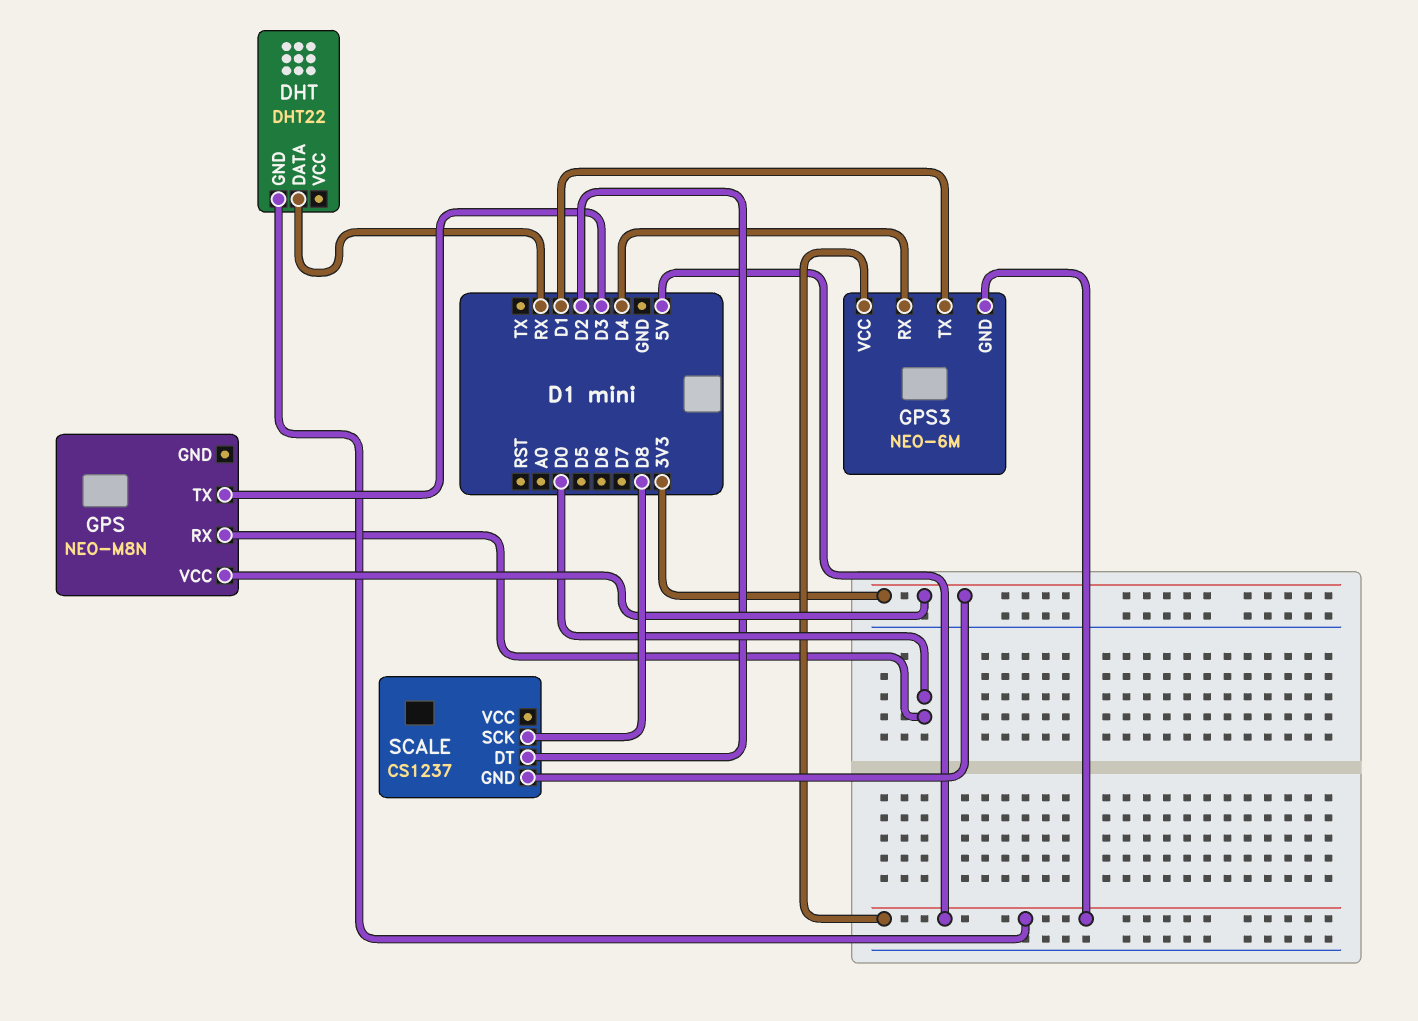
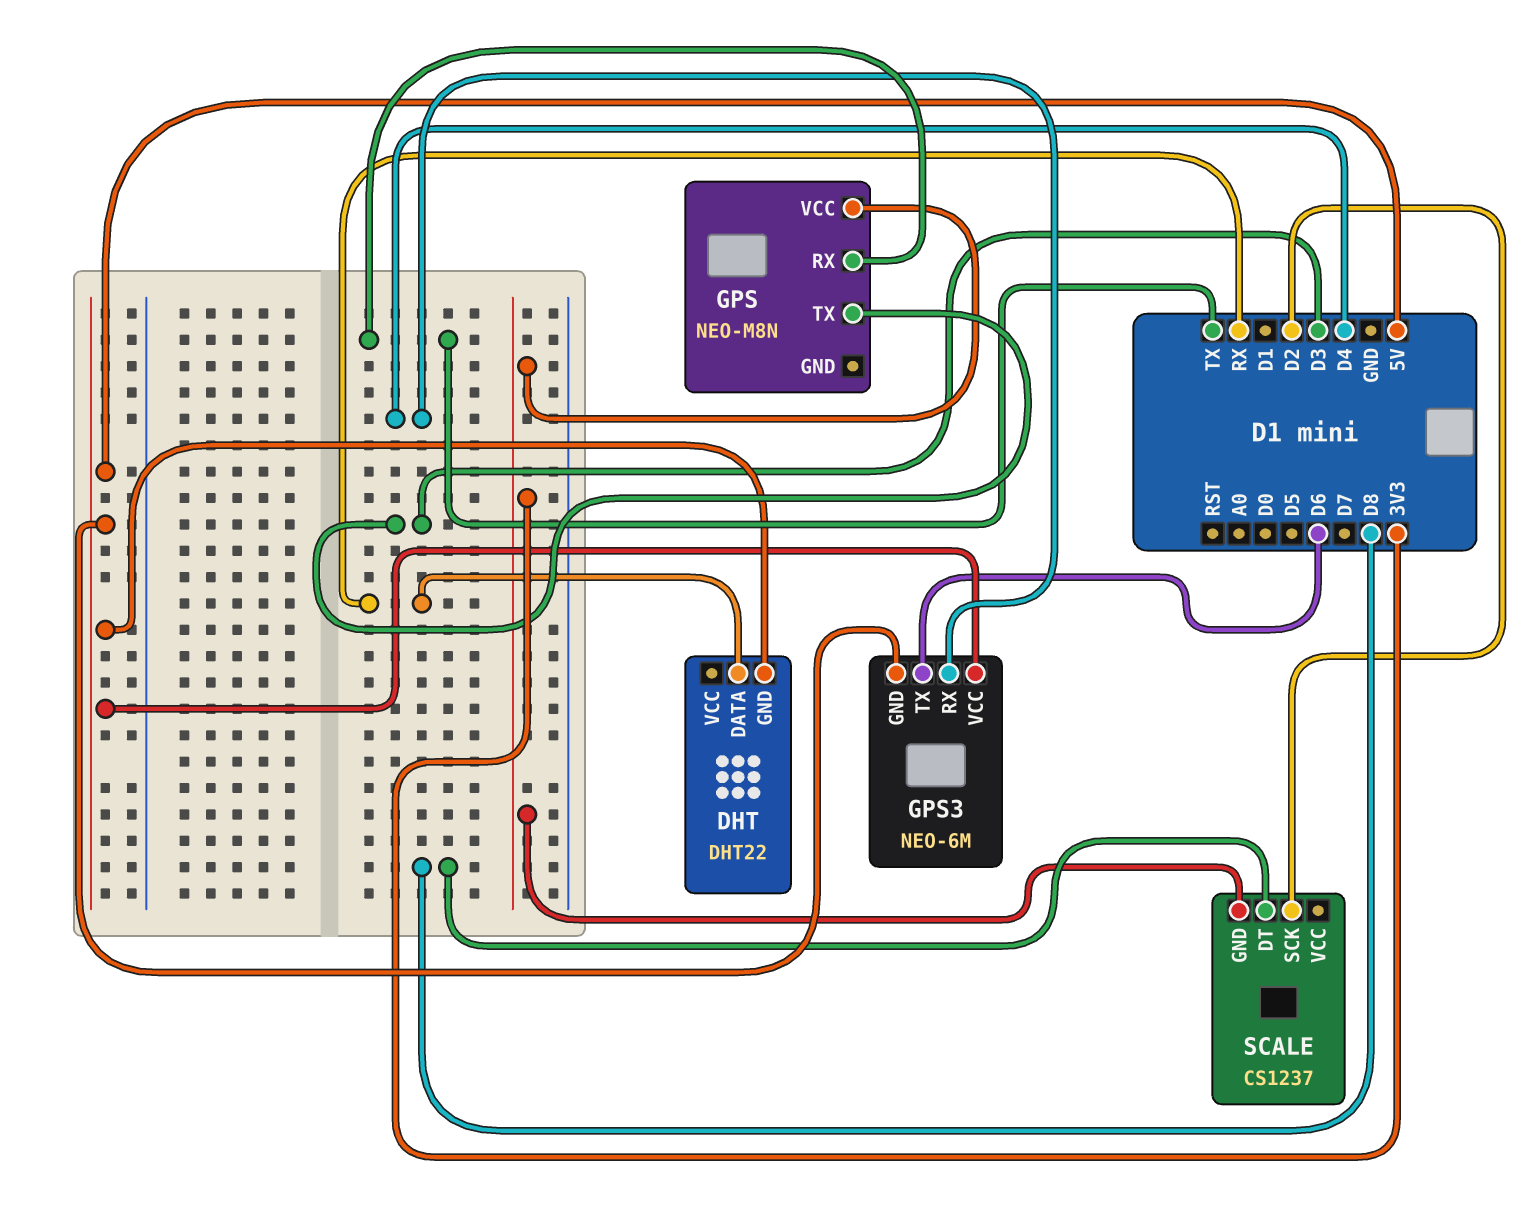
GPS pin RX: D0 -> TX
GPS3 pin TX: D1 -> D6
SCALE pin DT: D2 -> D8
SCALE pin SCK: D8 -> D2

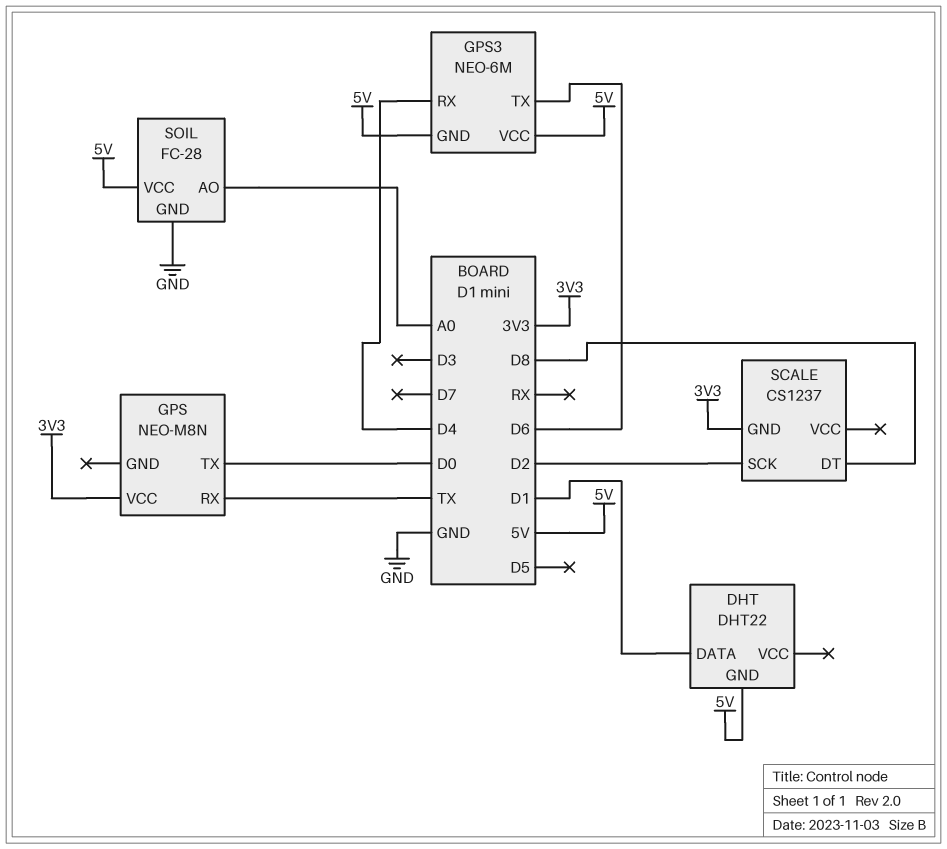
DHT pin DATA: RX -> D1
GPS pin TX: D3 -> D0
SOIL: none -> FC-28
SOIL pin AO: none -> A0
SOIL pin GND: none -> GND
SOIL pin VCC: none -> 5V

